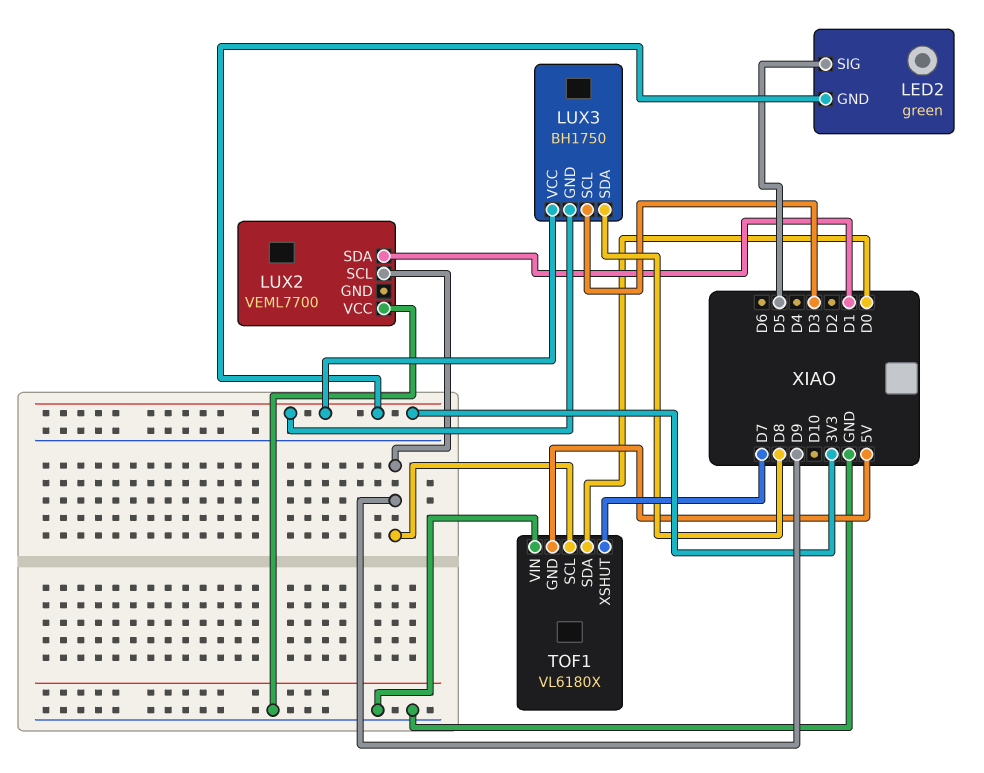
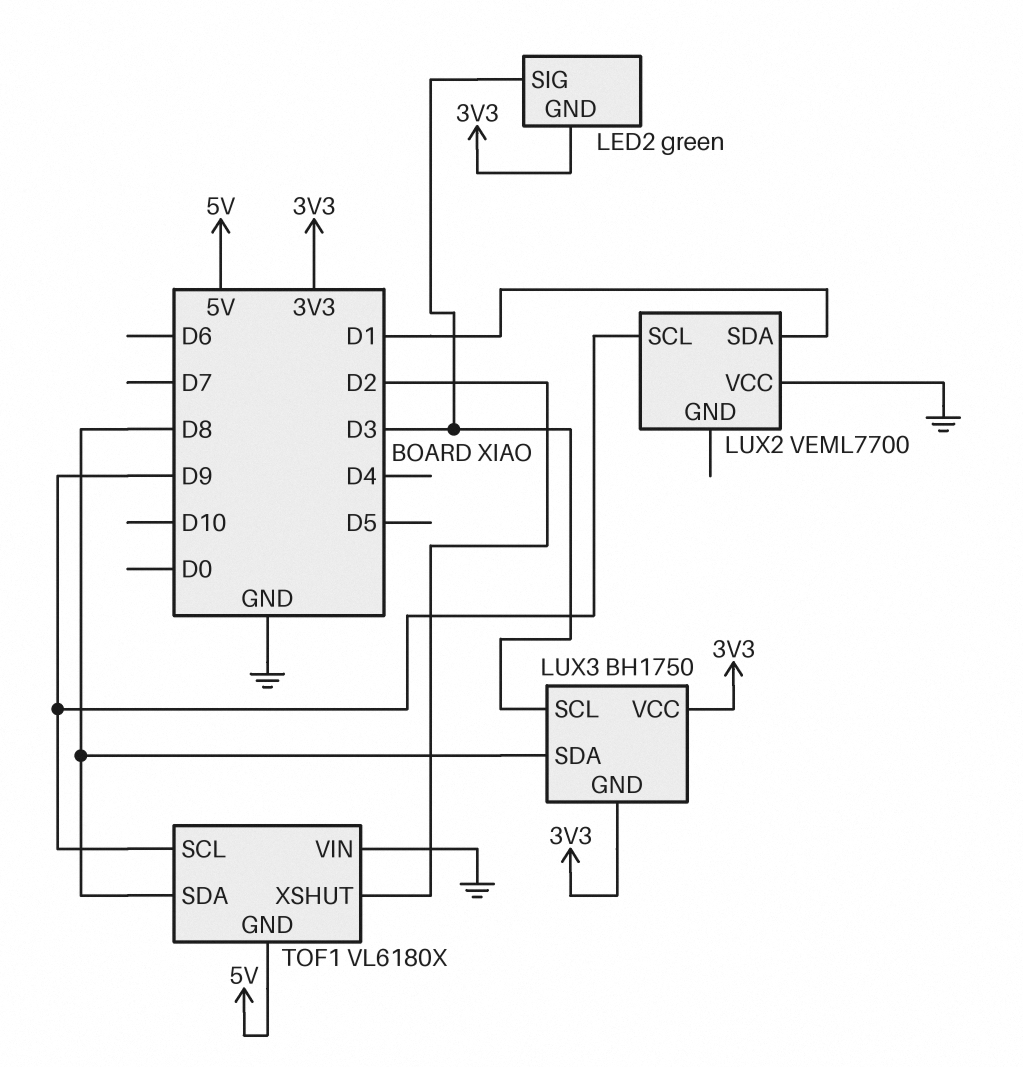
LED2 pin SIG: D5 -> D3
TOF1 pin SDA: D0 -> D8
TOF1 pin XSHUT: D7 -> D2

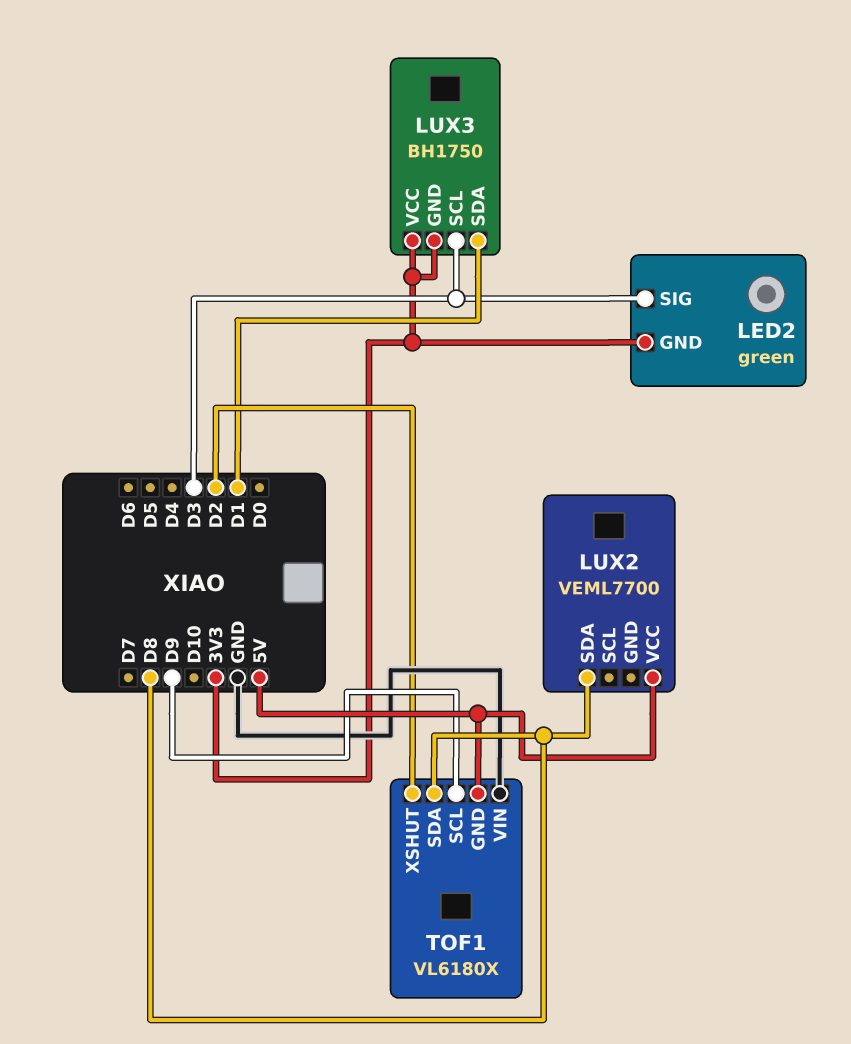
LUX2 pin SCL: D9 -> none
LUX2 pin SDA: D1 -> D8
LUX2 pin VCC: GND -> 5V
LUX3 pin SDA: D8 -> D1

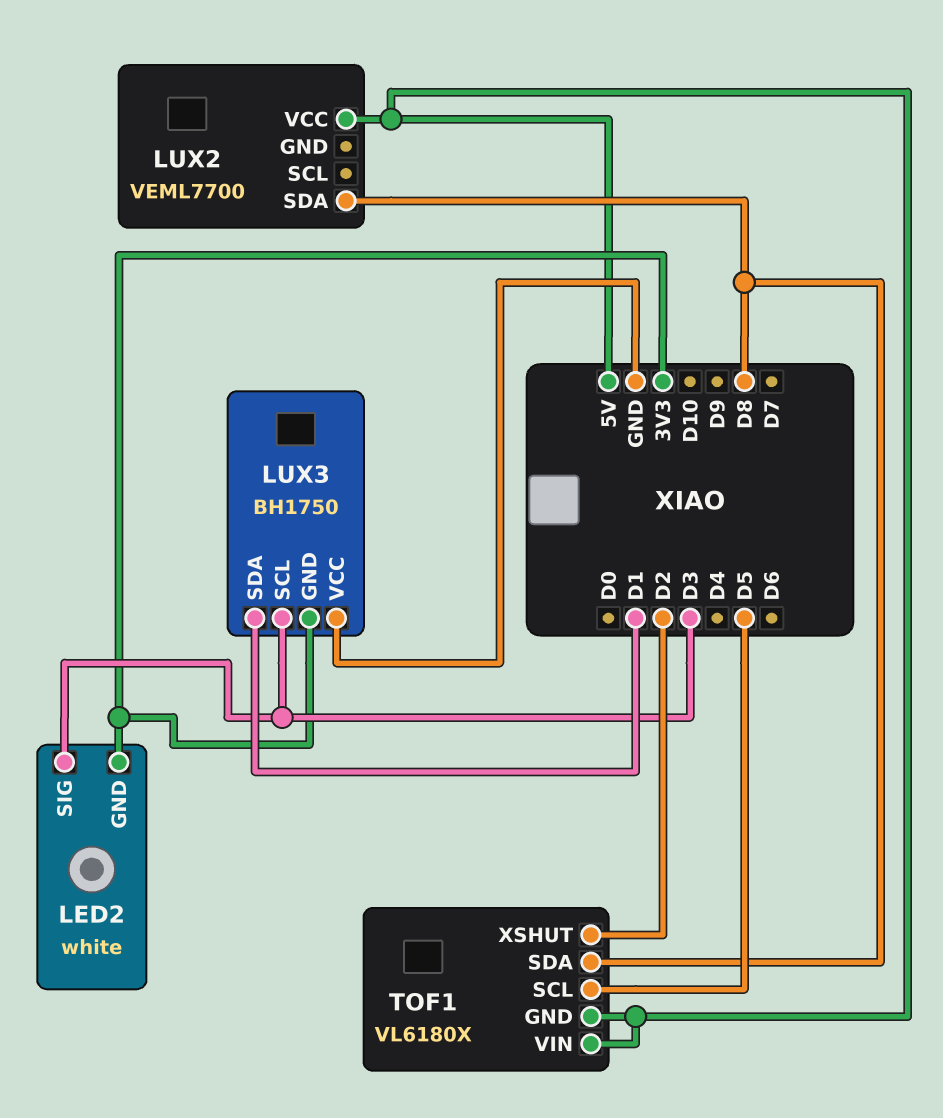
LED2: green -> white
LUX3 pin VCC: 3V3 -> GND
TOF1 pin SCL: D9 -> D5
TOF1 pin VIN: GND -> 5V

